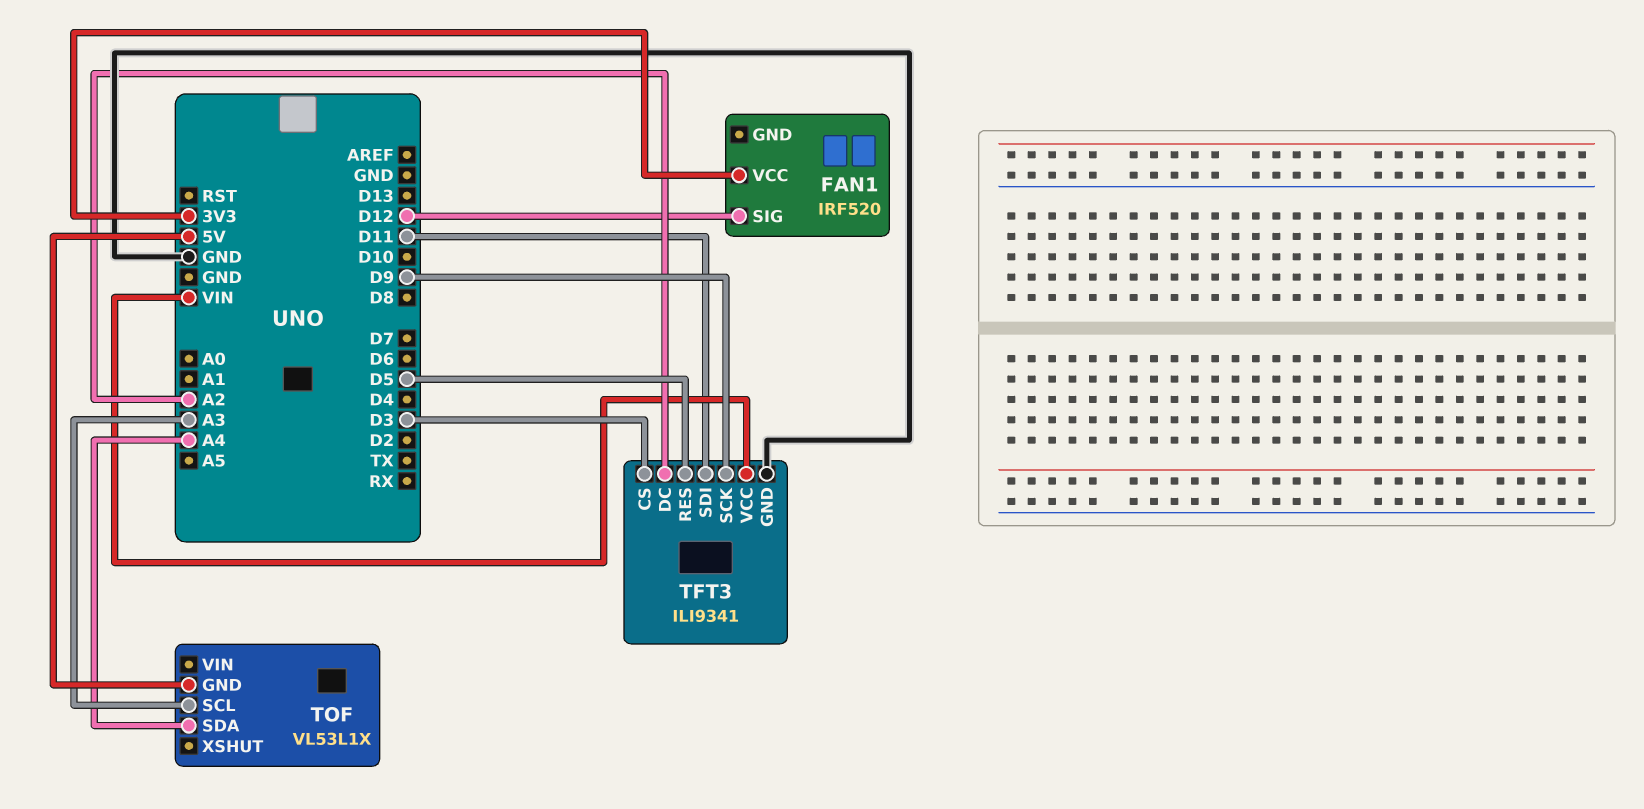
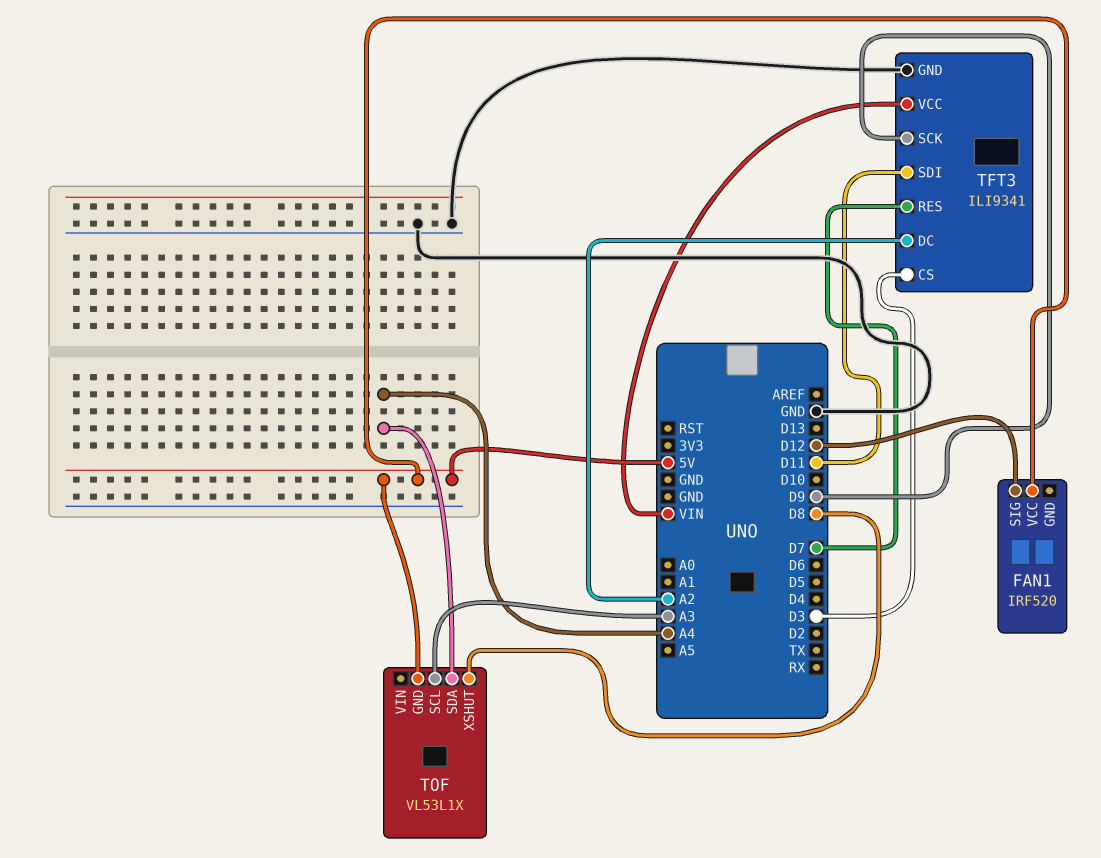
FAN1 pin VCC: 3V3 -> 5V
TFT3 pin RES: D5 -> D7
TOF pin XSHUT: none -> D8

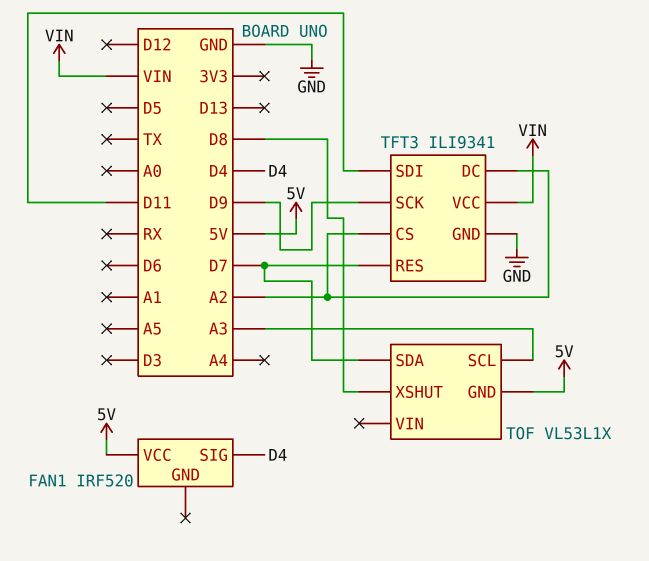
FAN1 pin SIG: D12 -> D4
TFT3 pin CS: D3 -> A2
TOF pin SDA: A4 -> D7

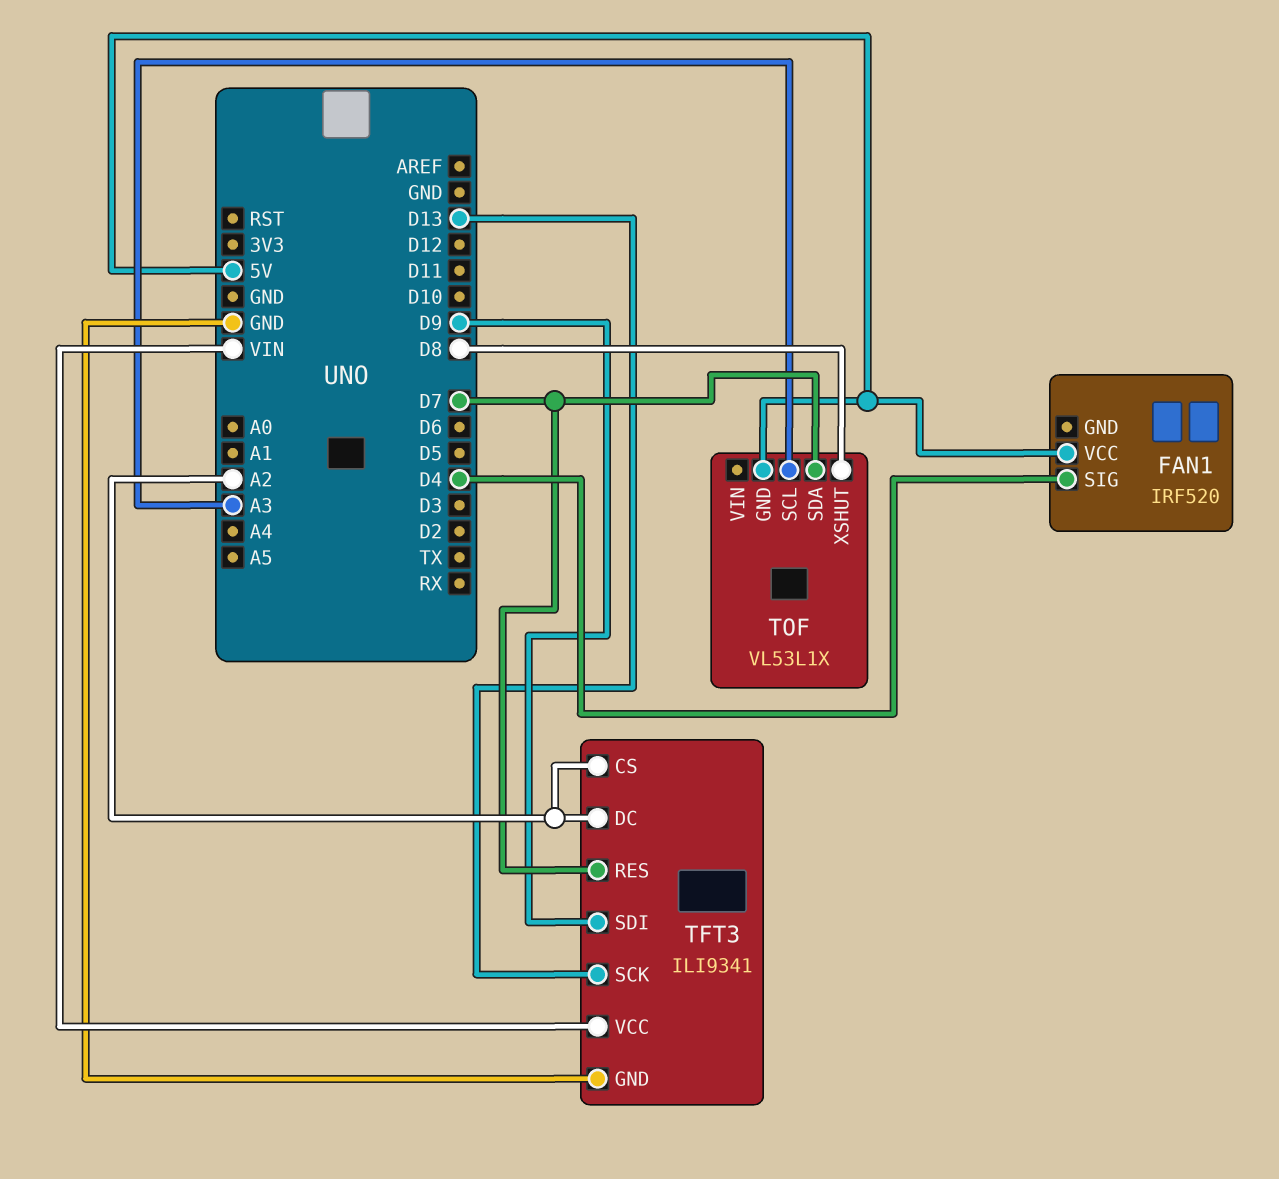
TFT3 pin SCK: D9 -> D13
TFT3 pin SDI: D11 -> D9

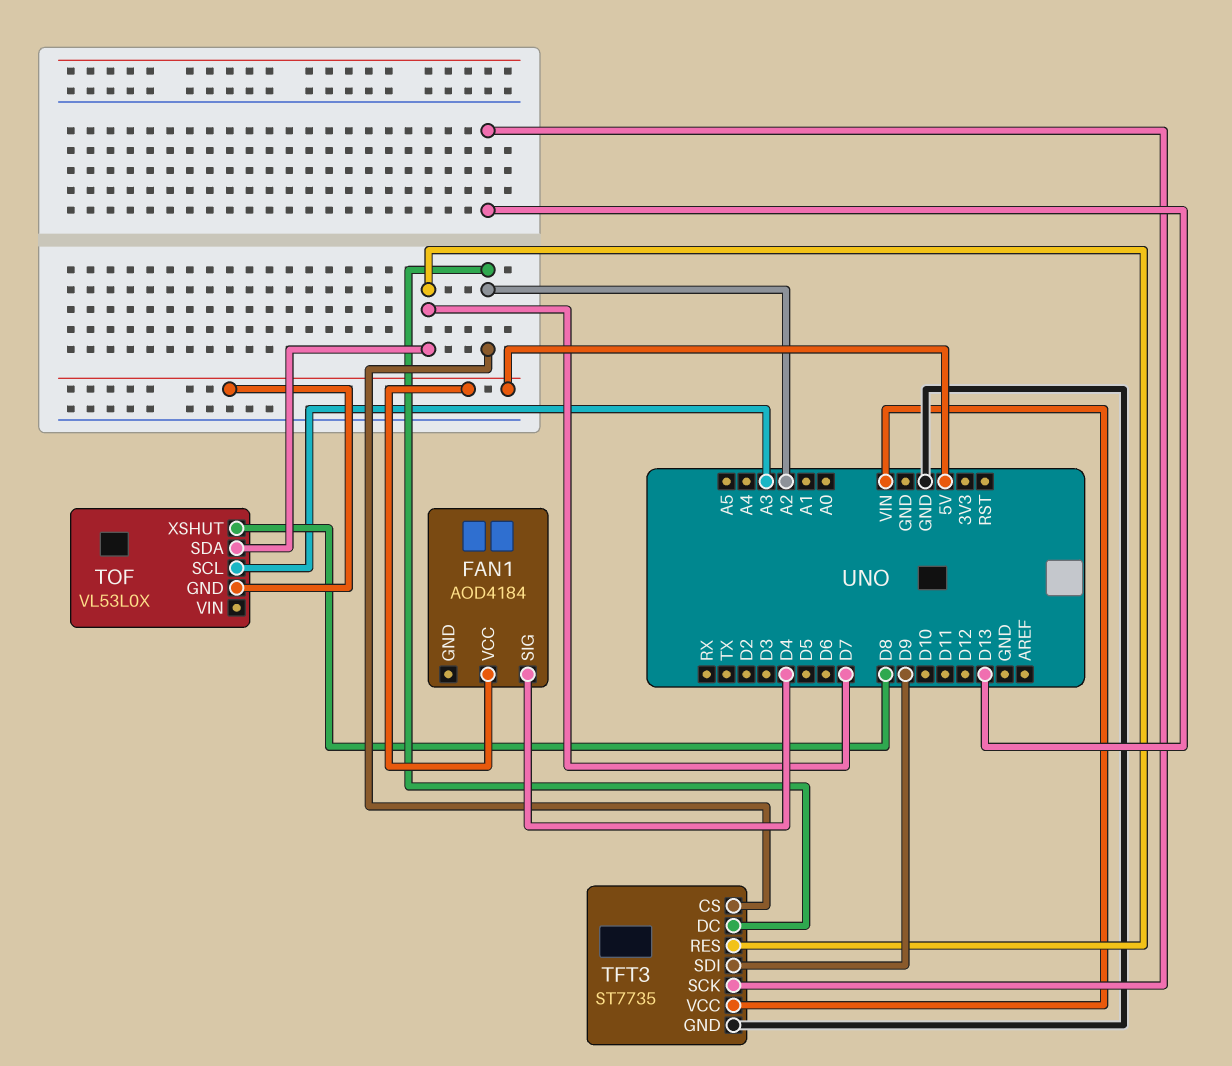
FAN1: IRF520 -> AOD4184
TFT3: ILI9341 -> ST7735
TOF: VL53L1X -> VL53L0X

